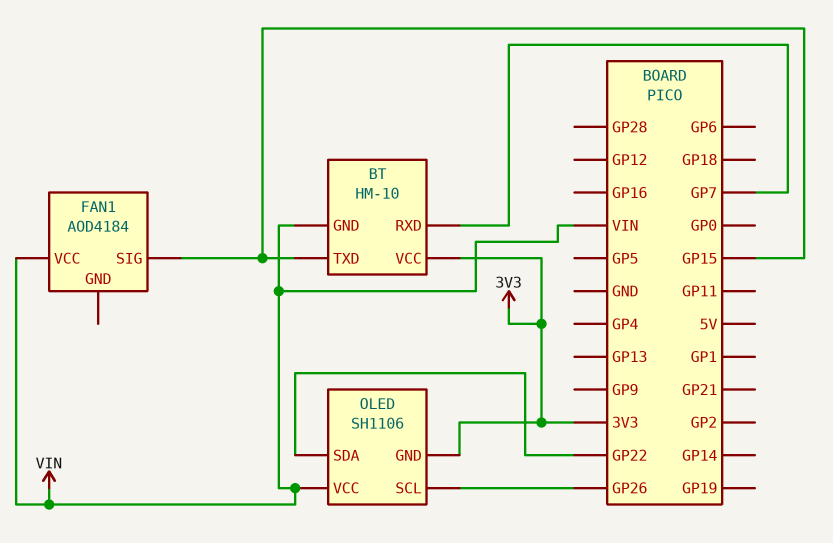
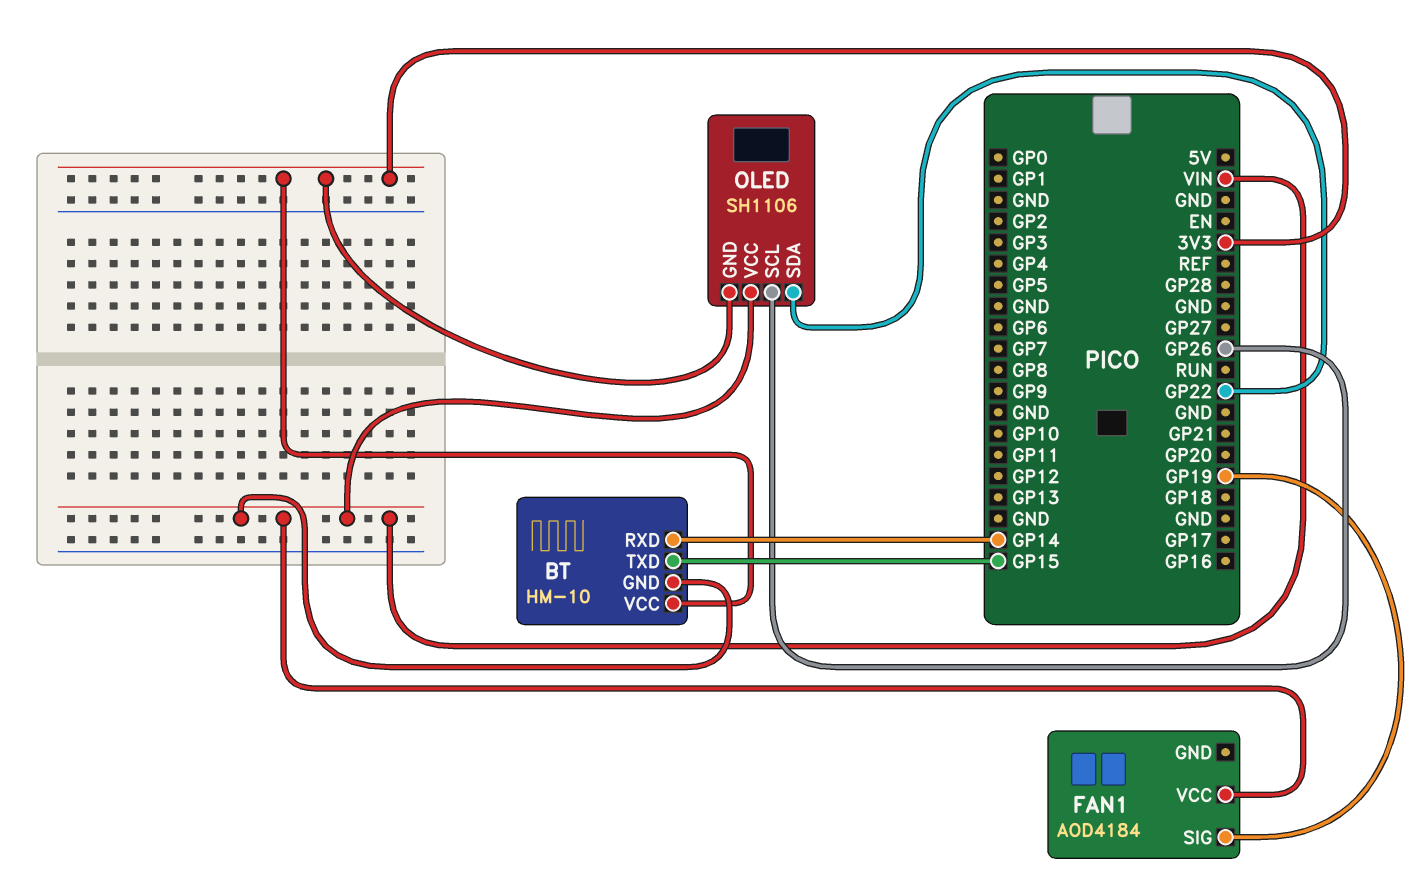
BT pin RXD: GP7 -> GP14
FAN1 pin SIG: GP15 -> GP19

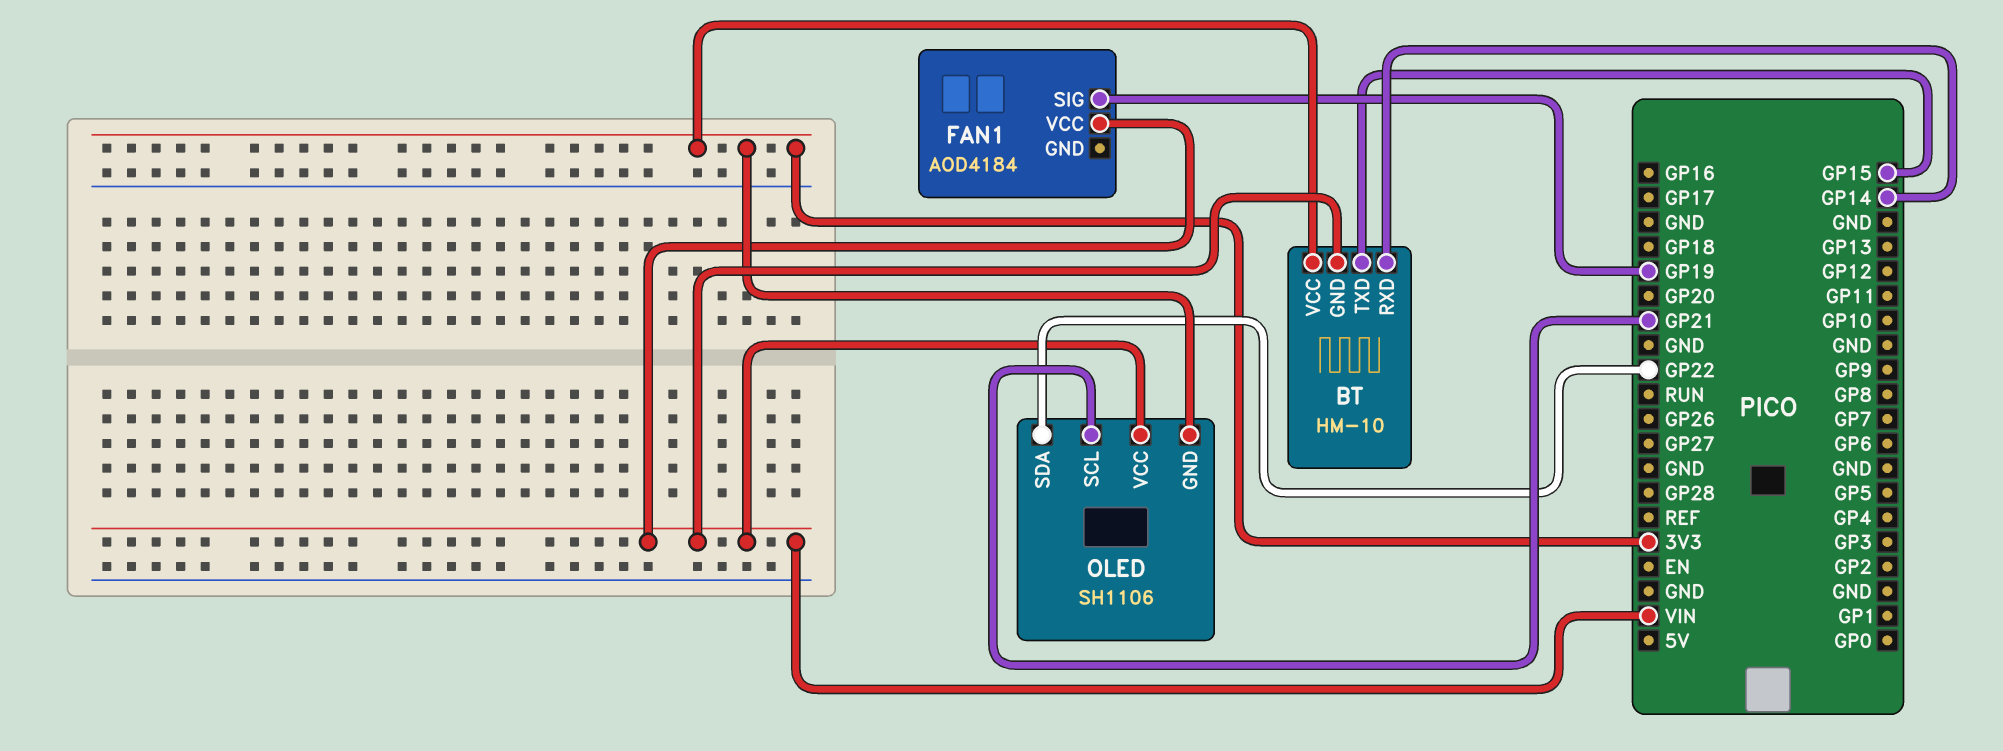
OLED pin SCL: GP26 -> GP21

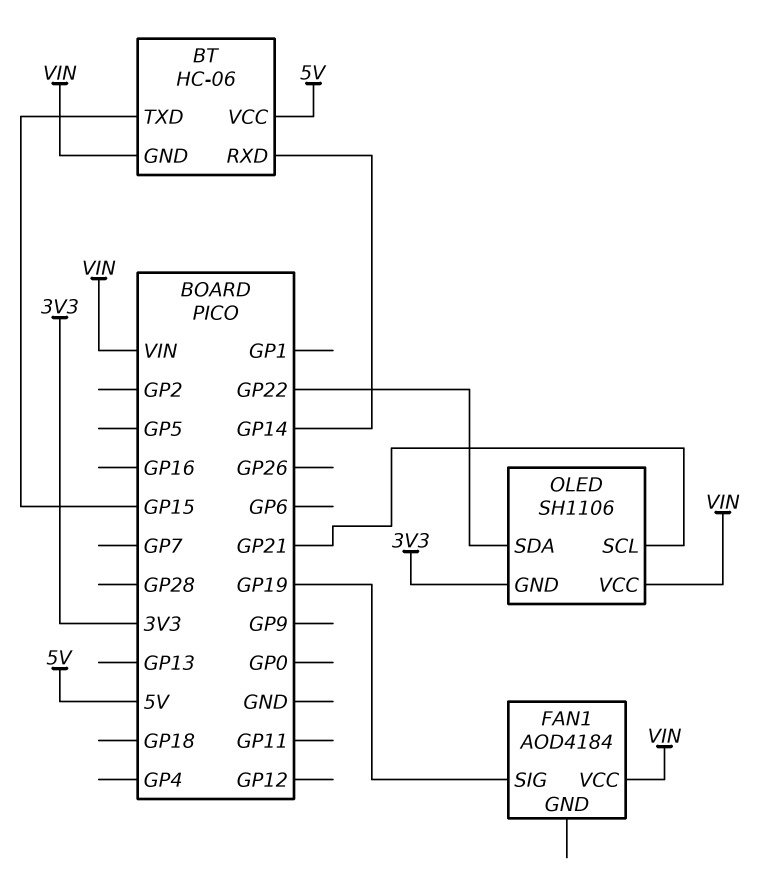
BT: HM-10 -> HC-06
BT pin VCC: 3V3 -> 5V

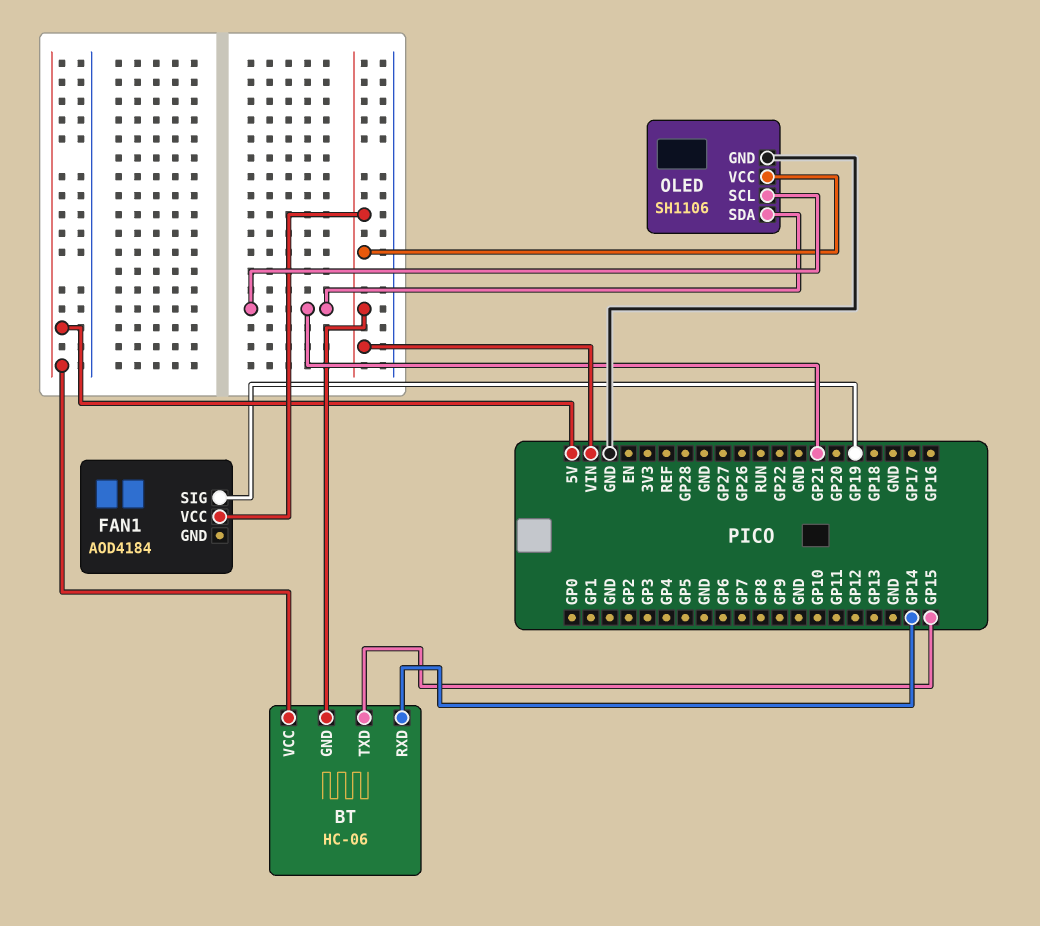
OLED pin GND: 3V3 -> GND
OLED pin SDA: GP22 -> GP21

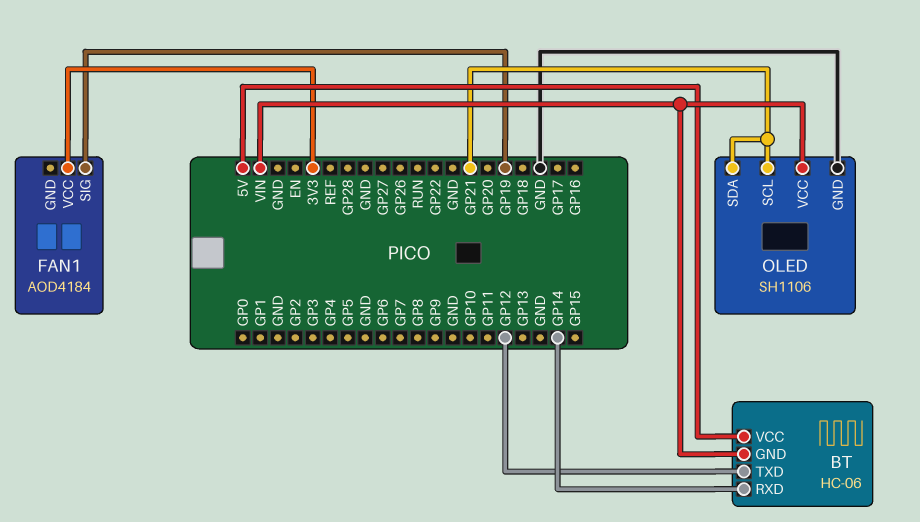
BT pin TXD: GP15 -> GP12
FAN1 pin VCC: VIN -> 3V3

